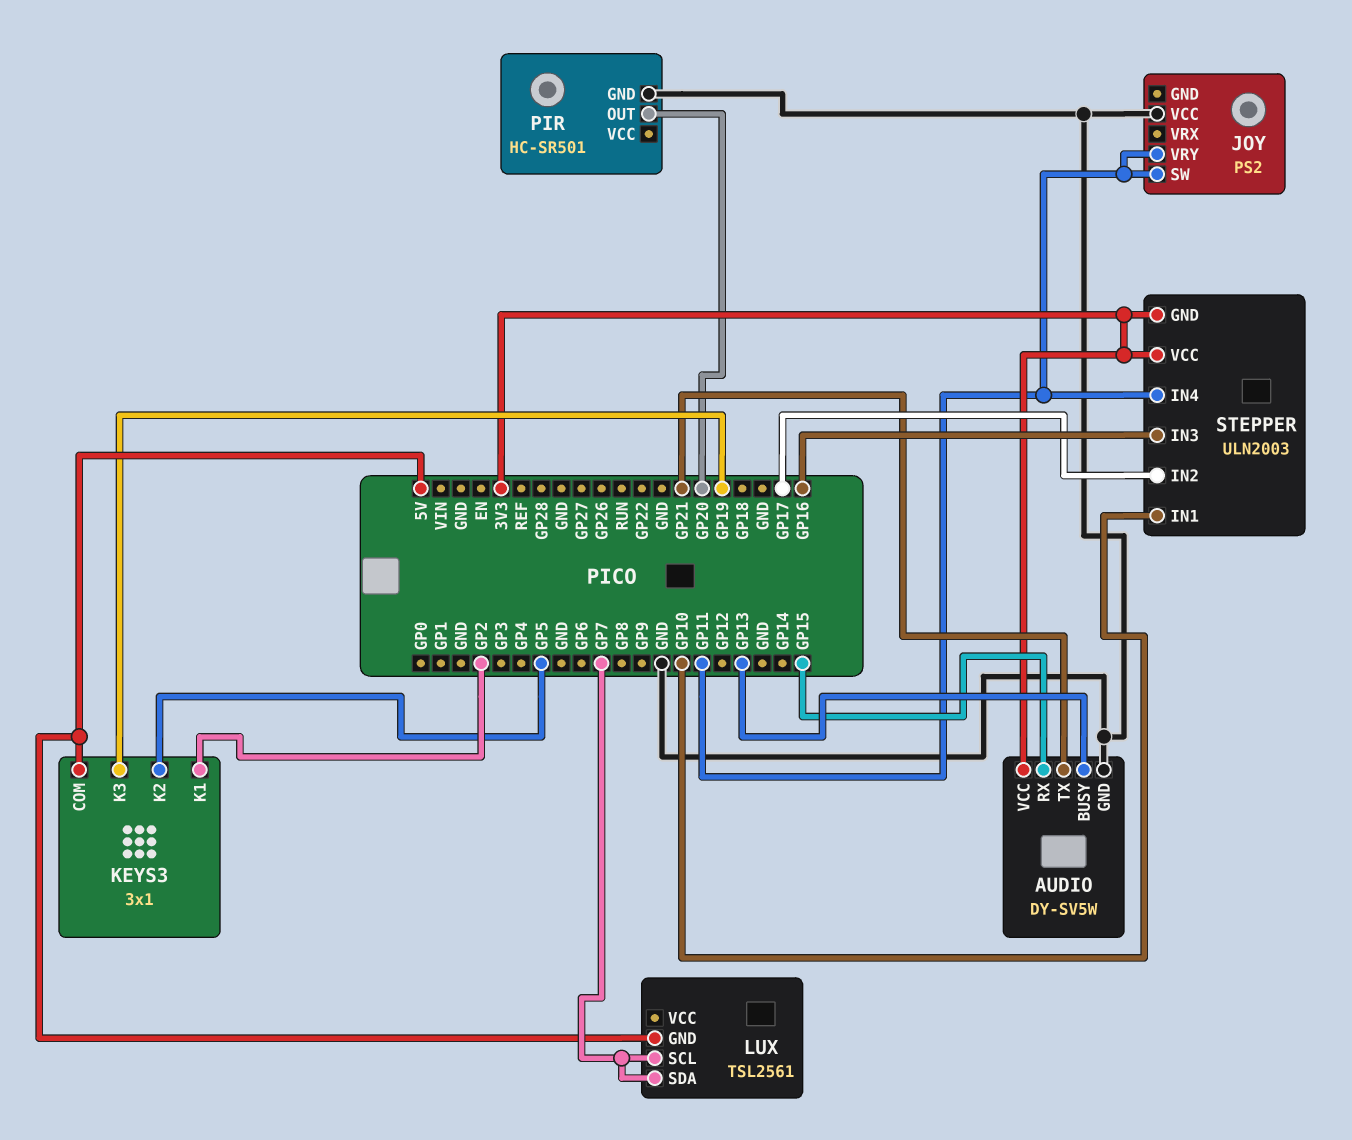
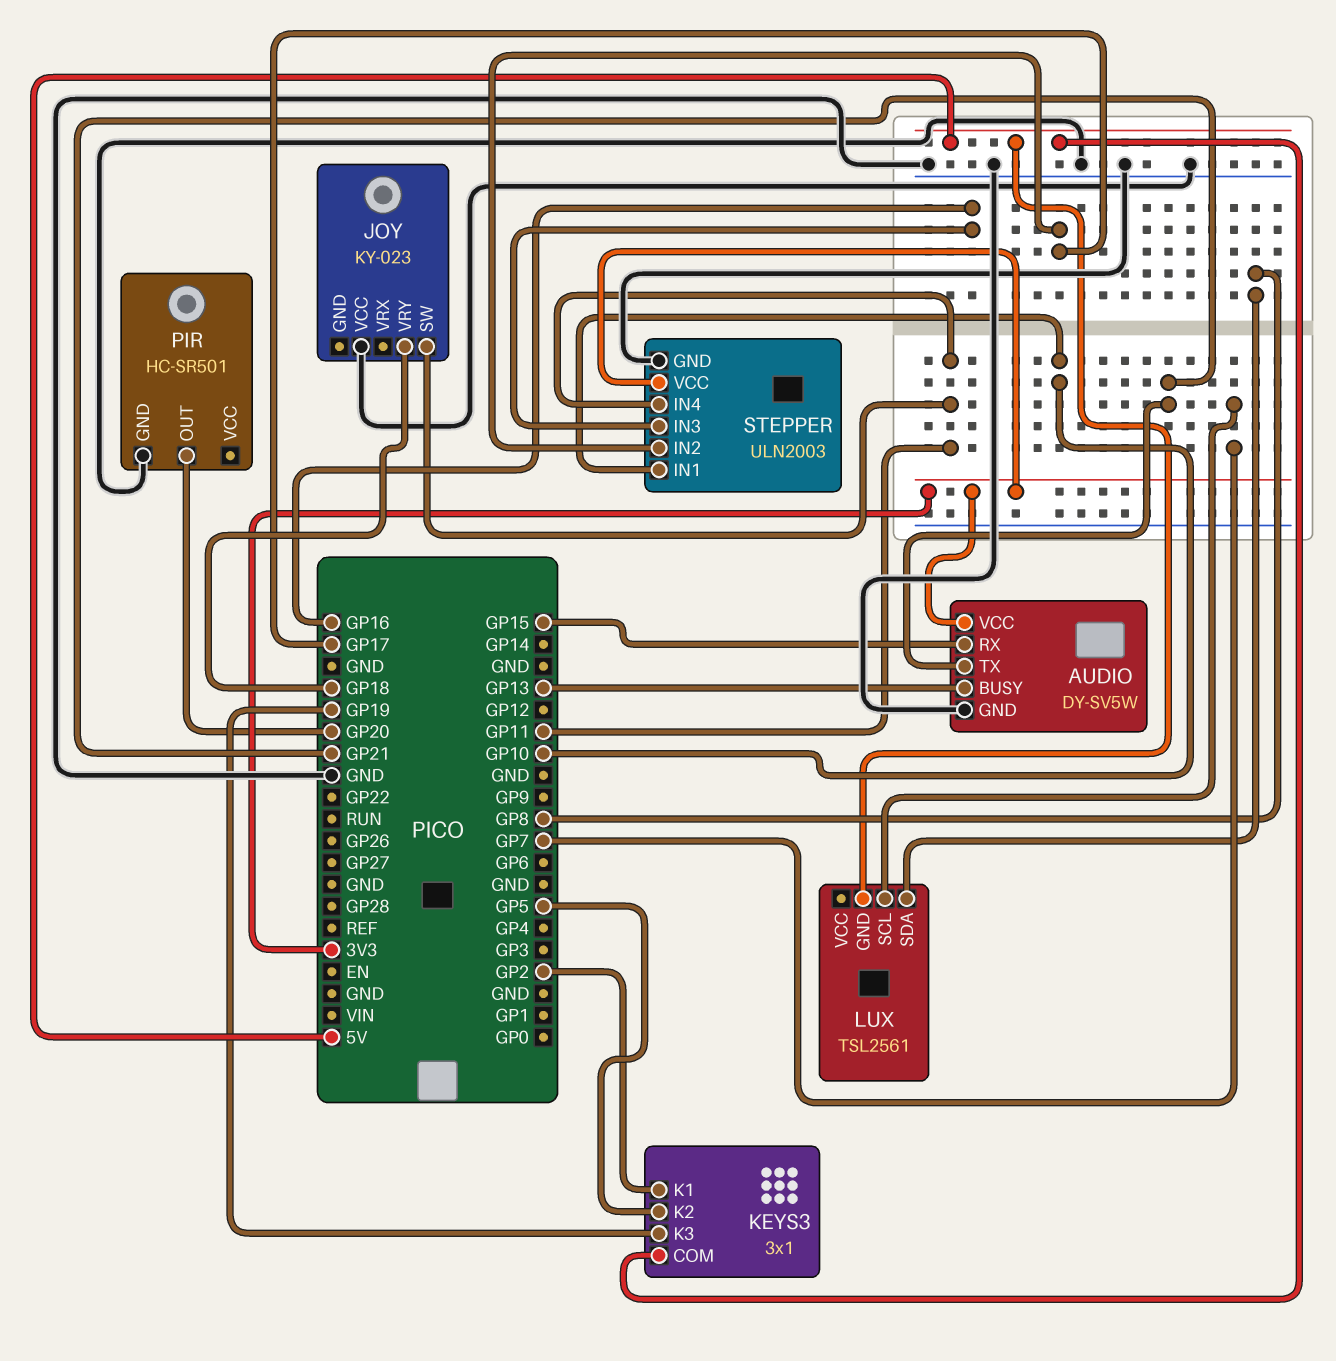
JOY: PS2 -> KY-023
JOY pin VRY: GP11 -> GP18
LUX pin SDA: GP7 -> GP8
STEPPER pin GND: 3V3 -> GND

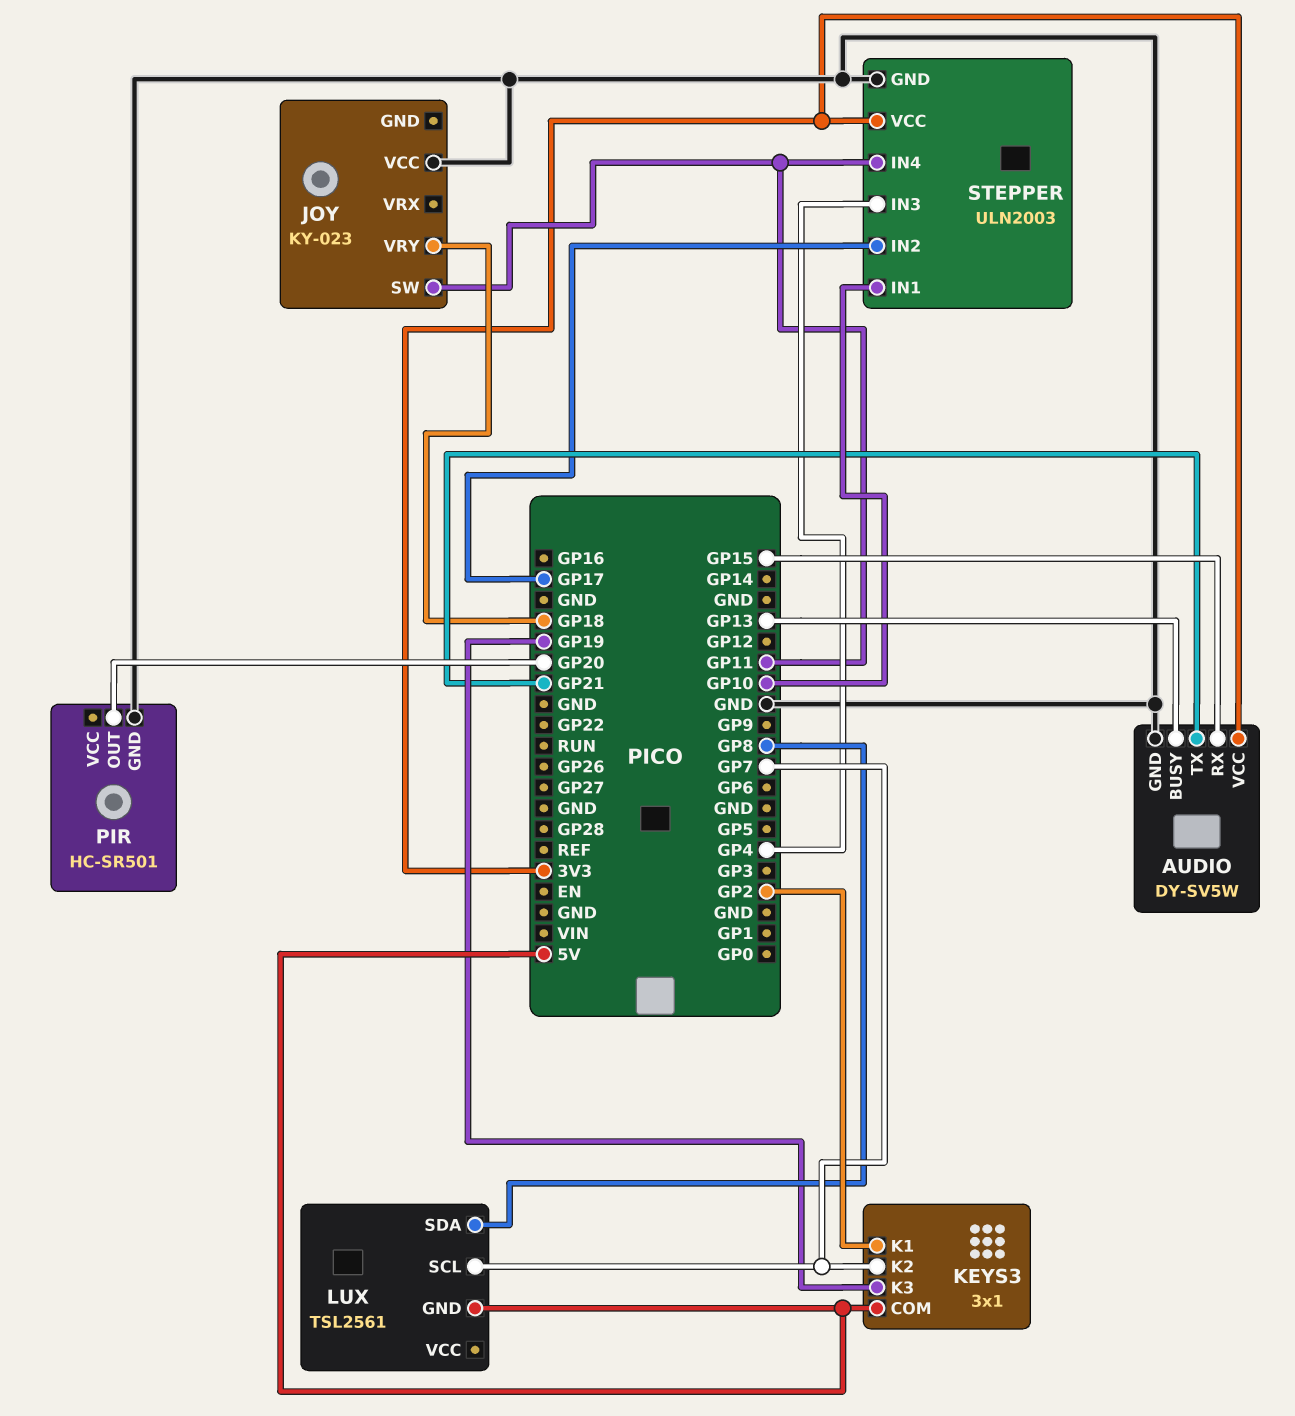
KEYS3 pin K2: GP5 -> GP7
STEPPER pin IN3: GP16 -> GP4

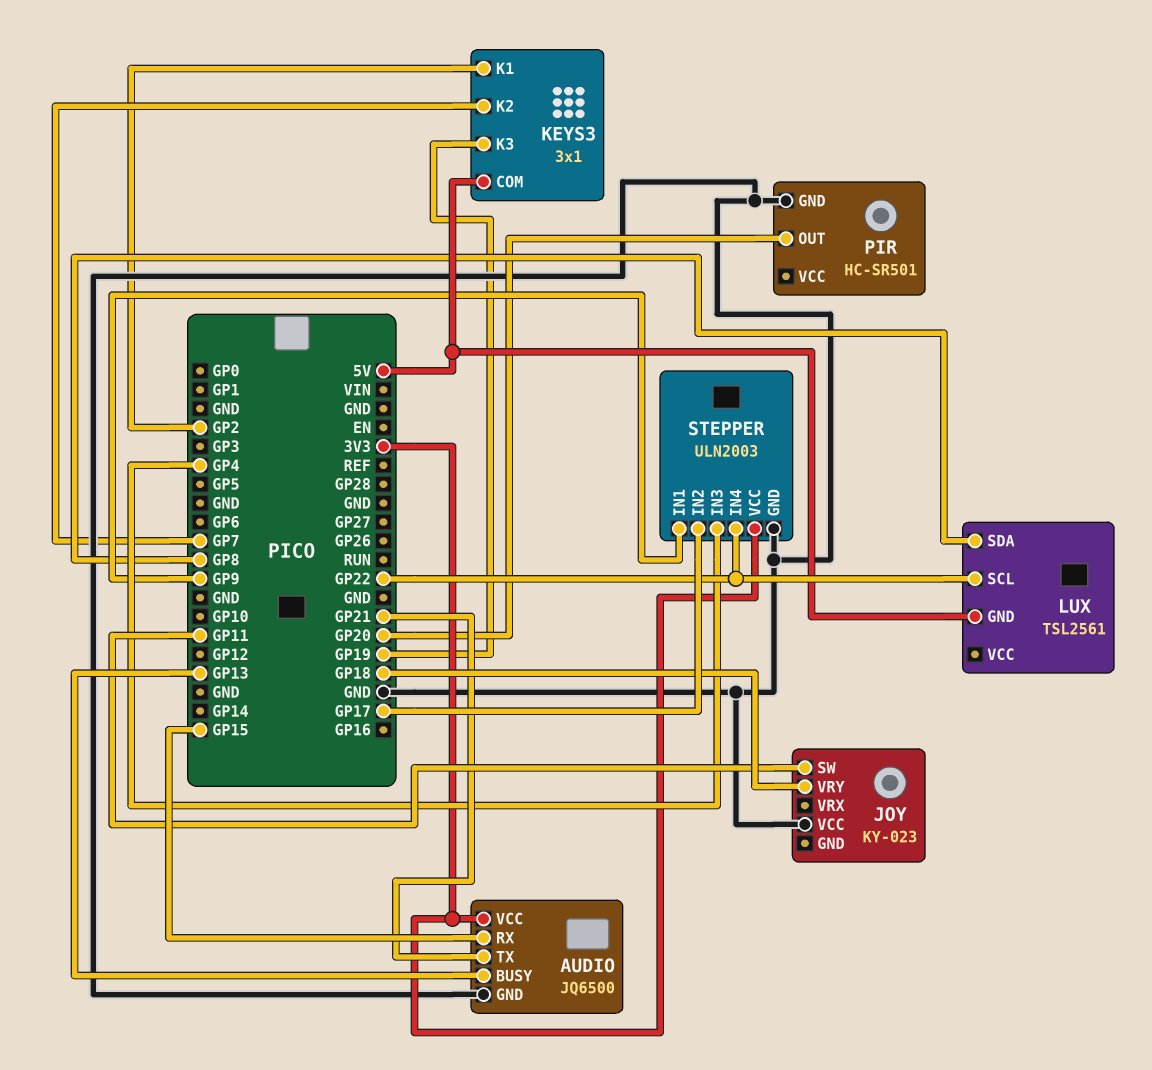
AUDIO: DY-SV5W -> JQ6500
LUX pin SCL: GP7 -> GP22
STEPPER pin IN1: GP10 -> GP9
STEPPER pin IN4: GP11 -> GP22

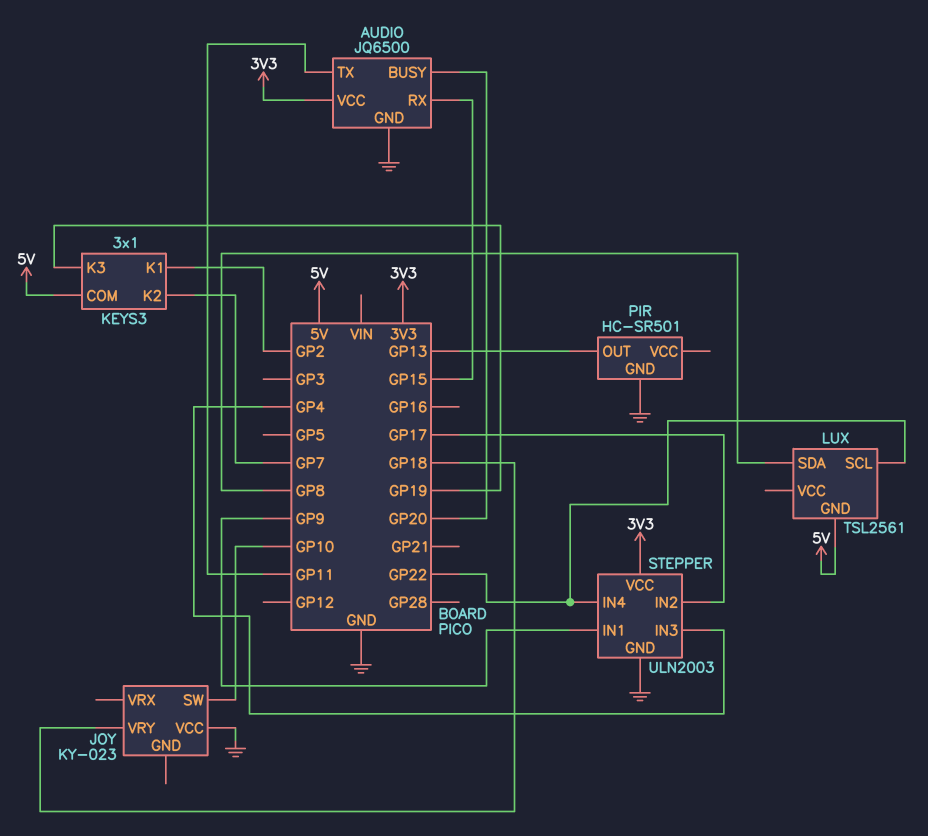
AUDIO pin BUSY: GP13 -> GP20
AUDIO pin TX: GP21 -> GP11
JOY pin SW: GP11 -> GP10
PIR pin OUT: GP20 -> GP13

